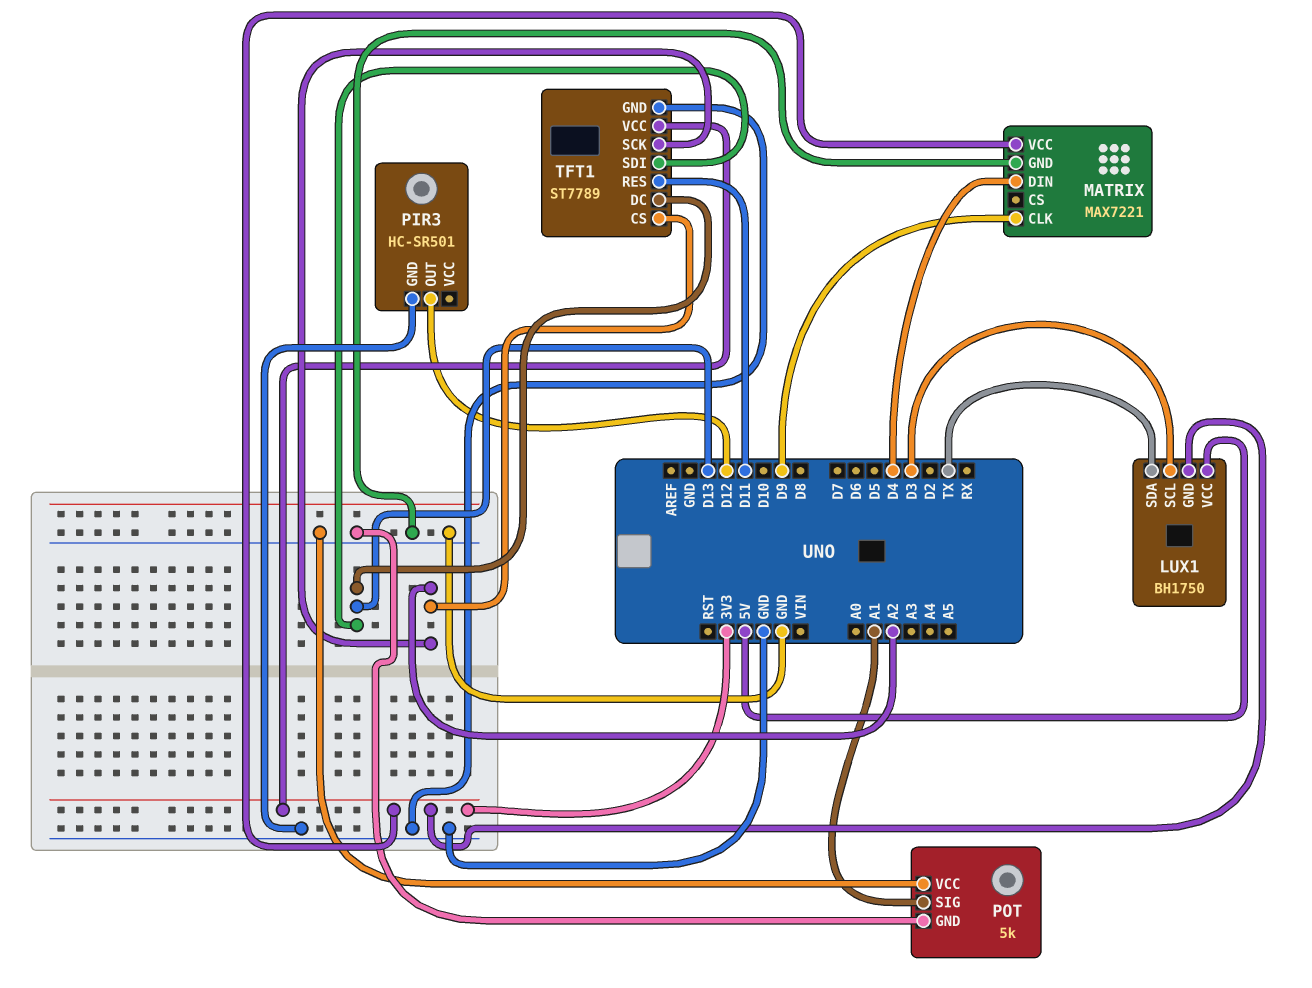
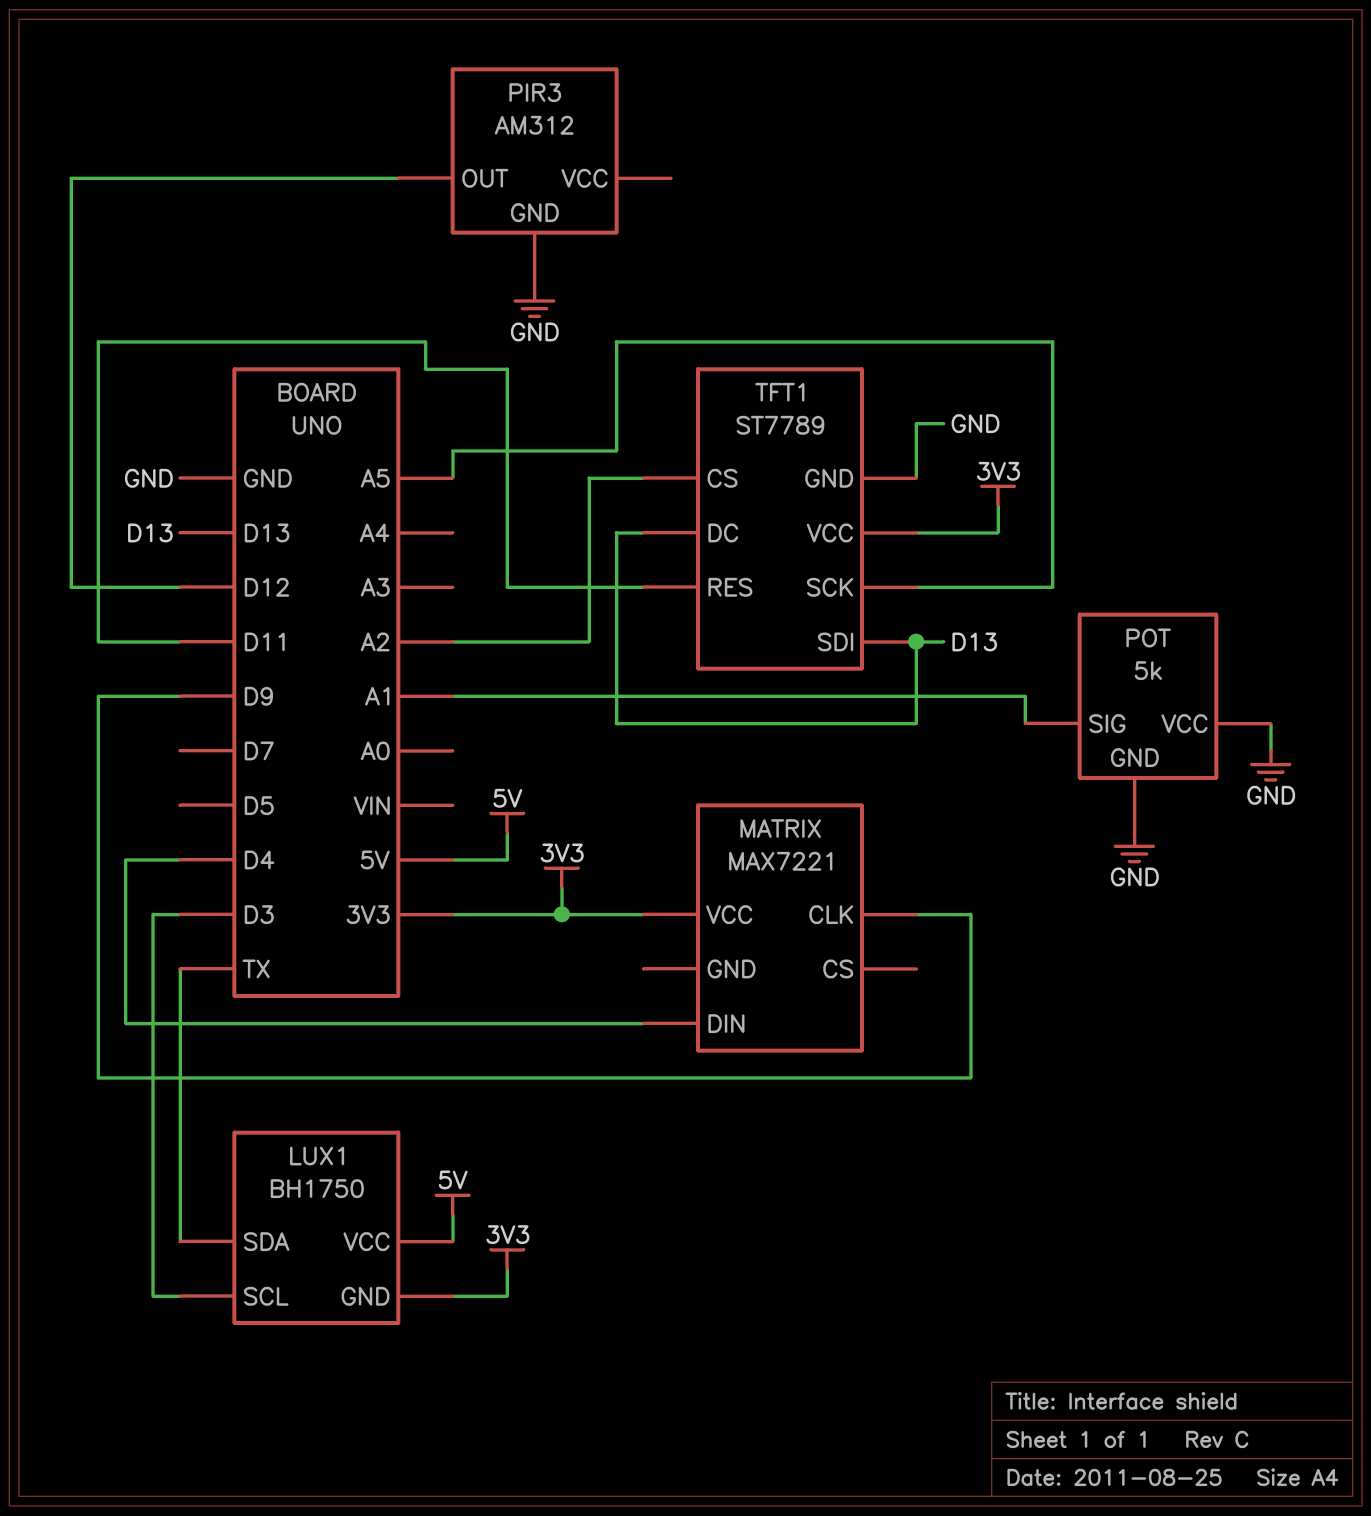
MATRIX pin GND: GND -> none
PIR3: HC-SR501 -> AM312
TFT1 pin SCK: A2 -> A5

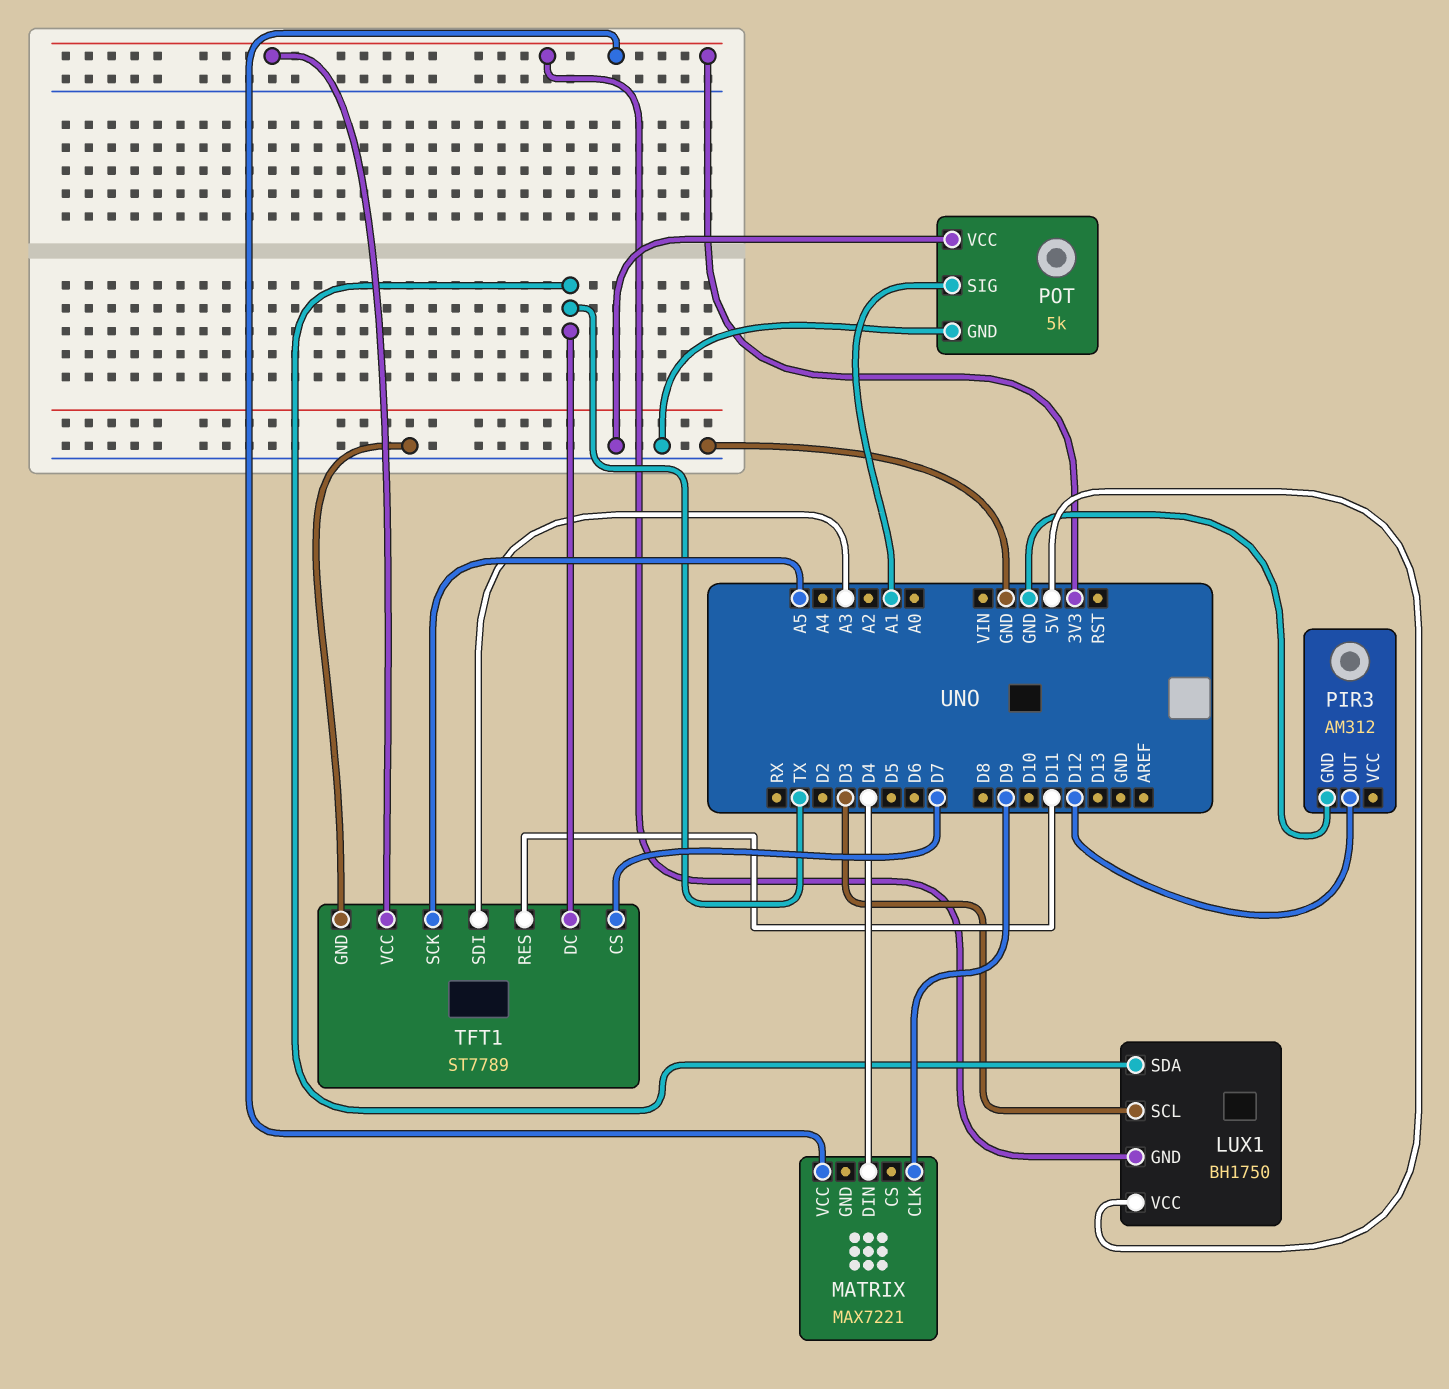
TFT1 pin CS: A2 -> D7
TFT1 pin DC: D13 -> TX
TFT1 pin SDI: D13 -> A3

